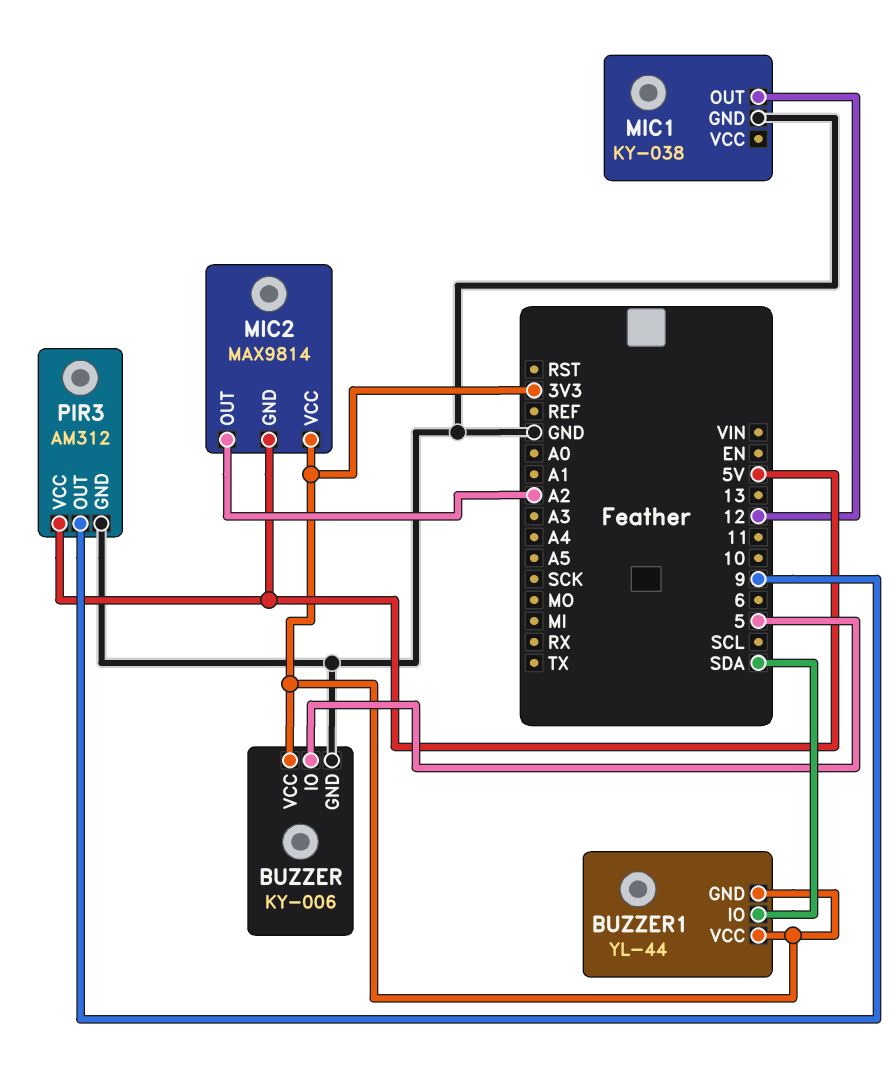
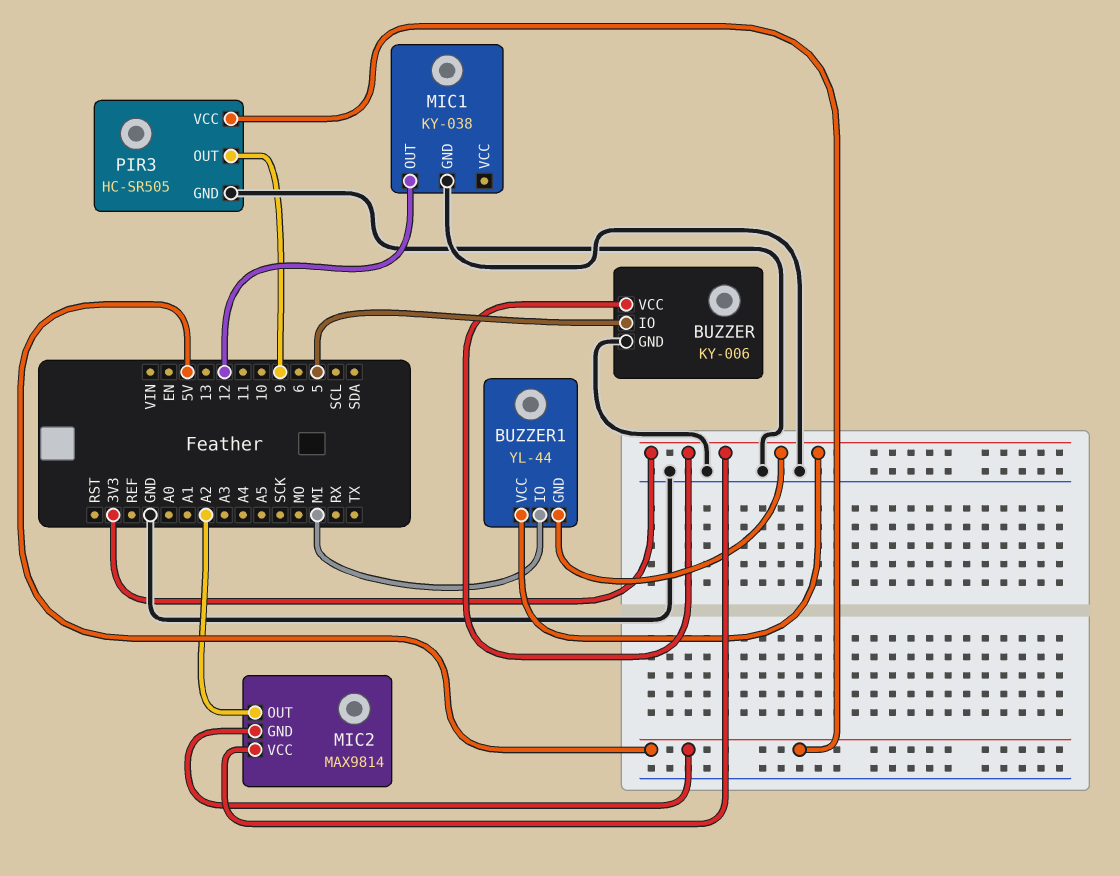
BUZZER1 pin IO: SDA -> MI
PIR3: AM312 -> HC-SR505

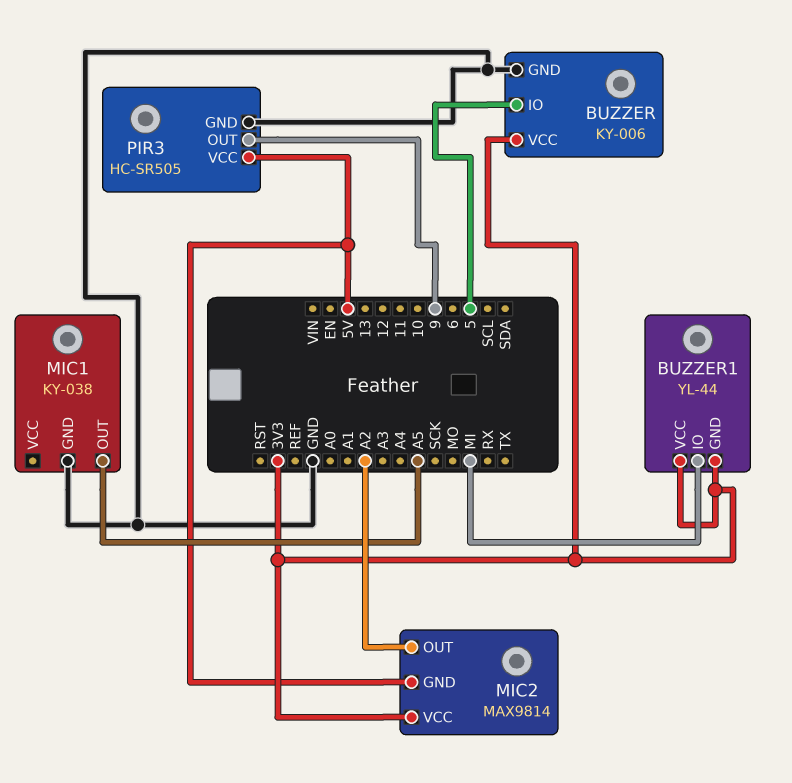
MIC1 pin OUT: 12 -> A5

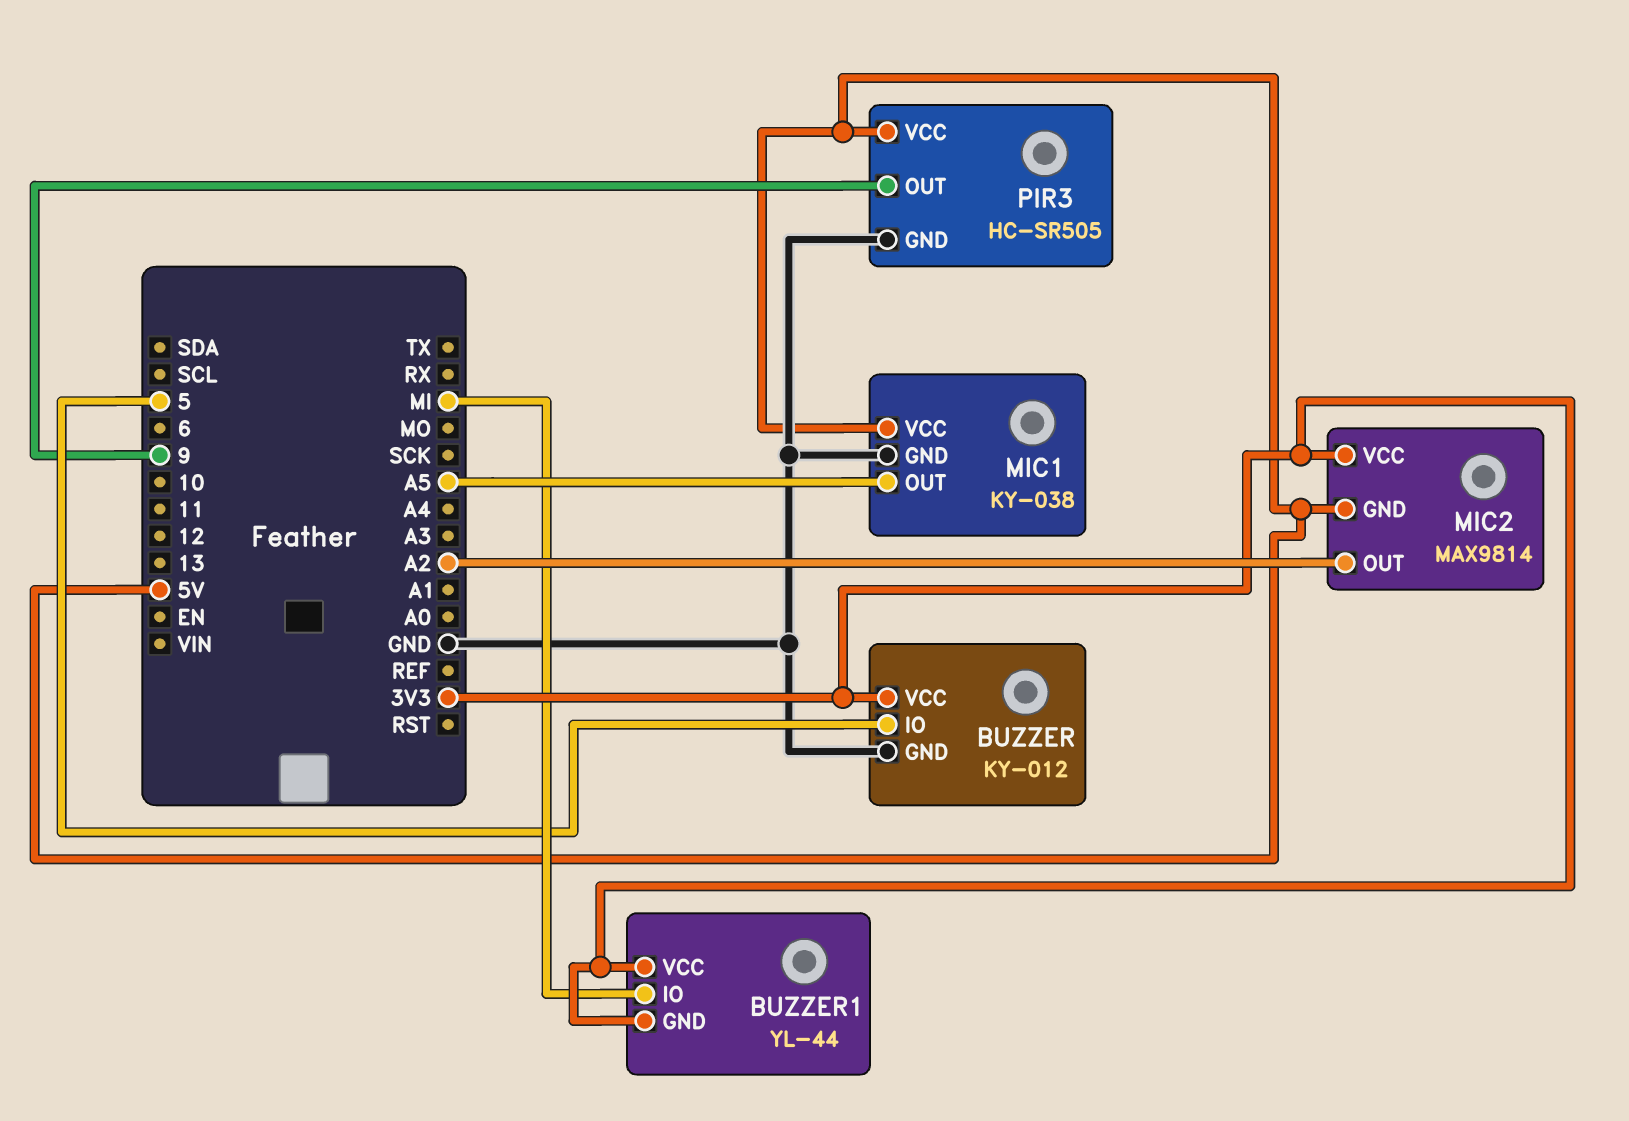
BUZZER: KY-006 -> KY-012
MIC1 pin VCC: none -> 5V

